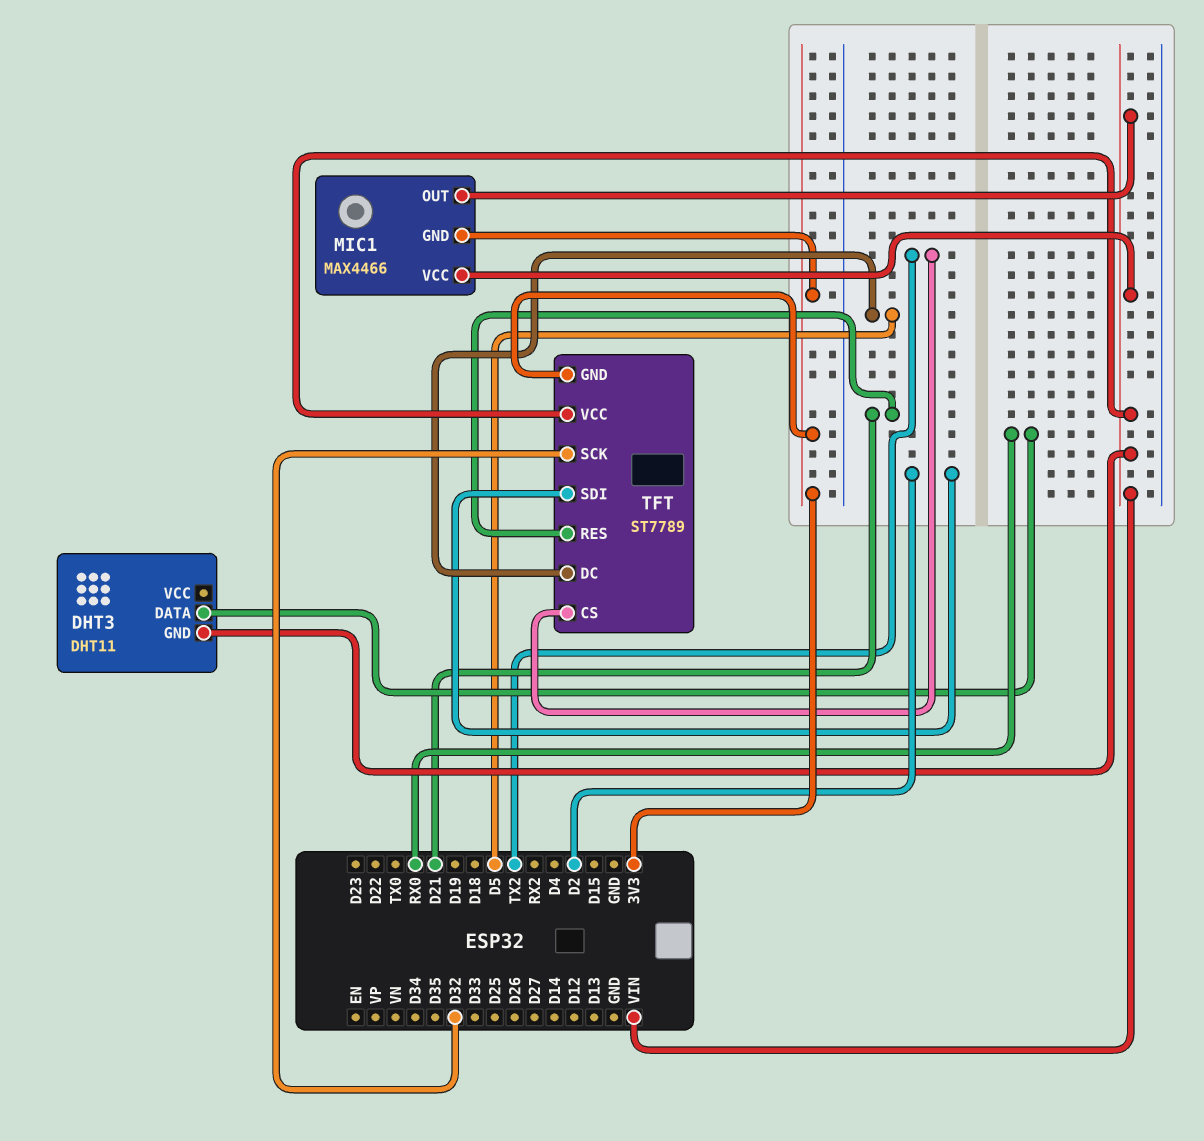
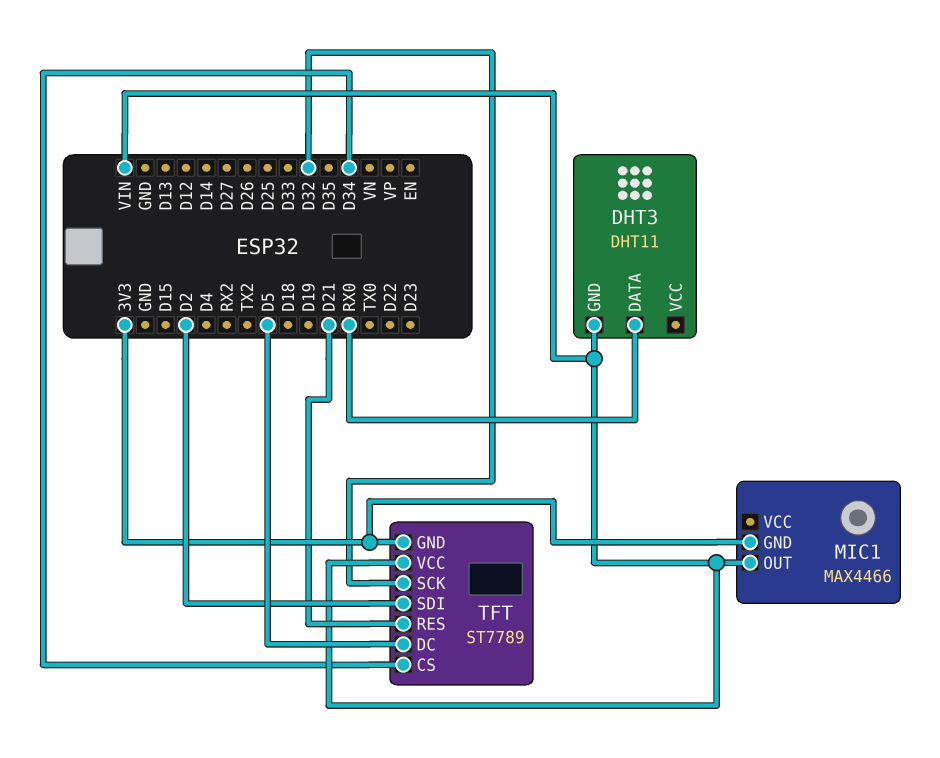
MIC1 pin VCC: VIN -> none
TFT pin CS: TX2 -> D34

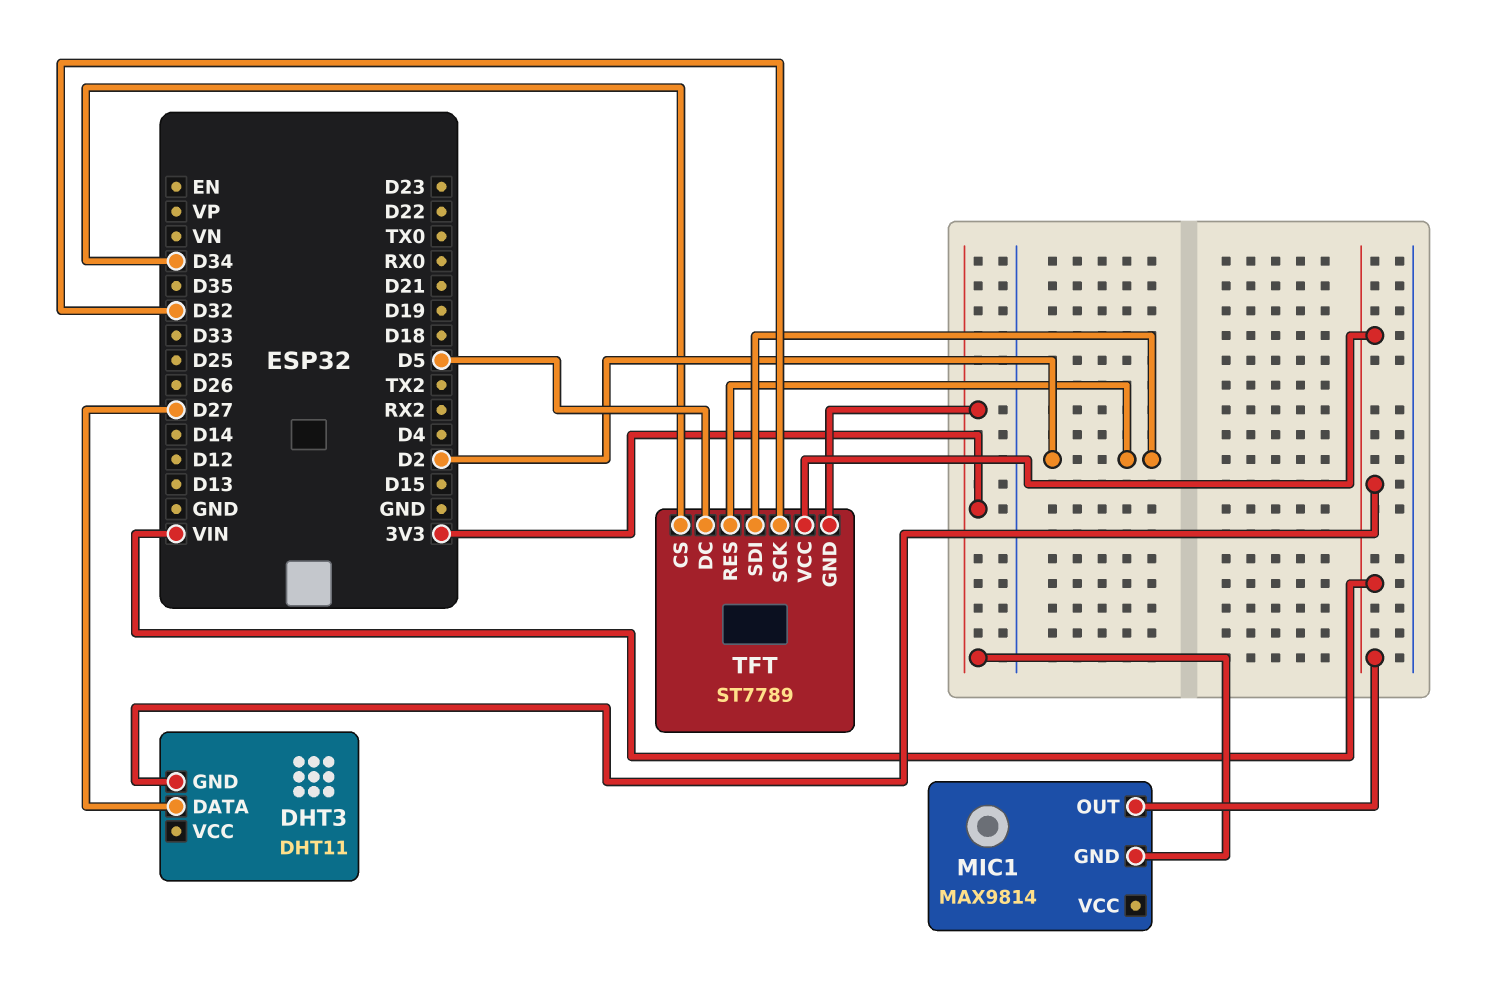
DHT3 pin DATA: RX0 -> D27
MIC1: MAX4466 -> MAX9814
TFT pin RES: D21 -> D2

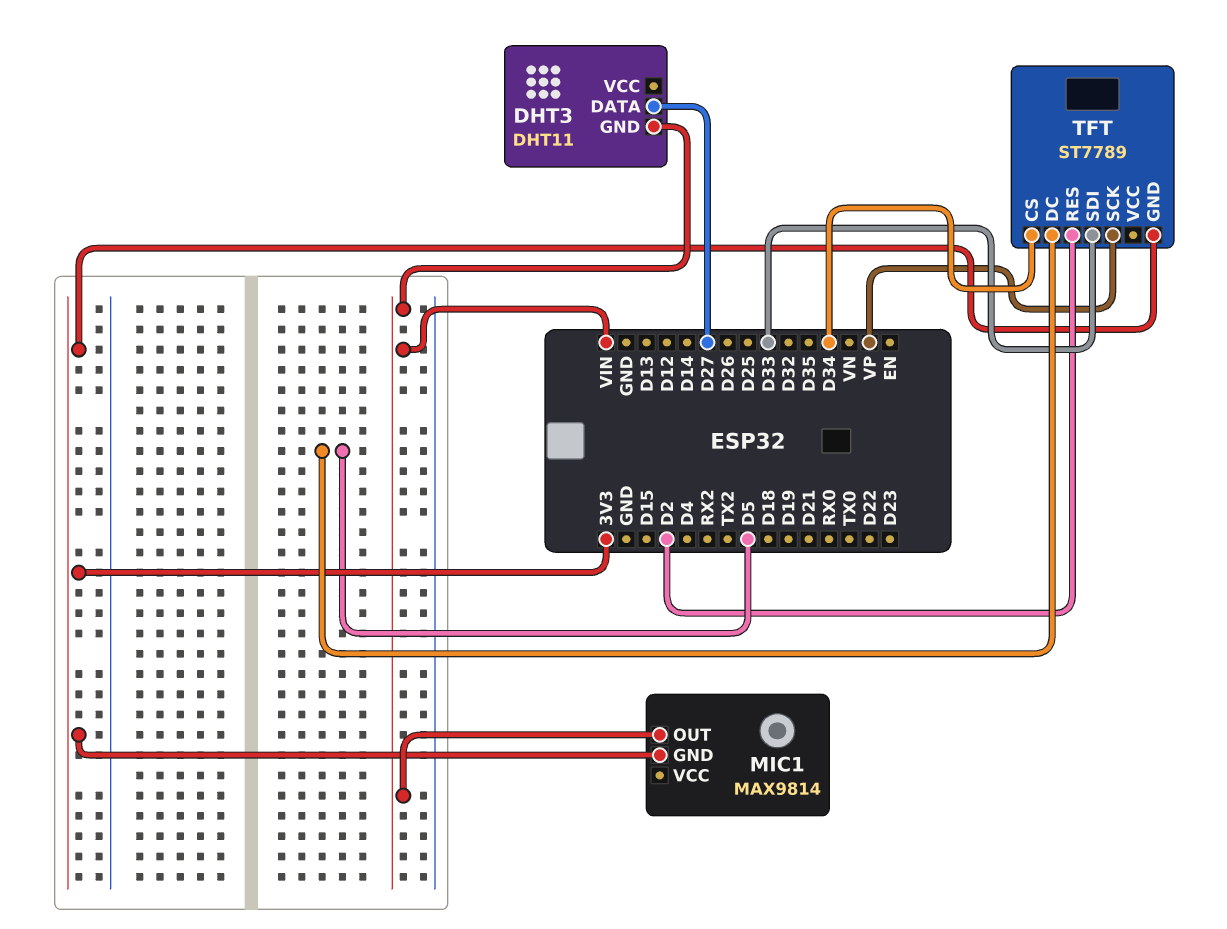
TFT pin SCK: D32 -> VP
TFT pin SDI: D2 -> D33
TFT pin VCC: VIN -> none

